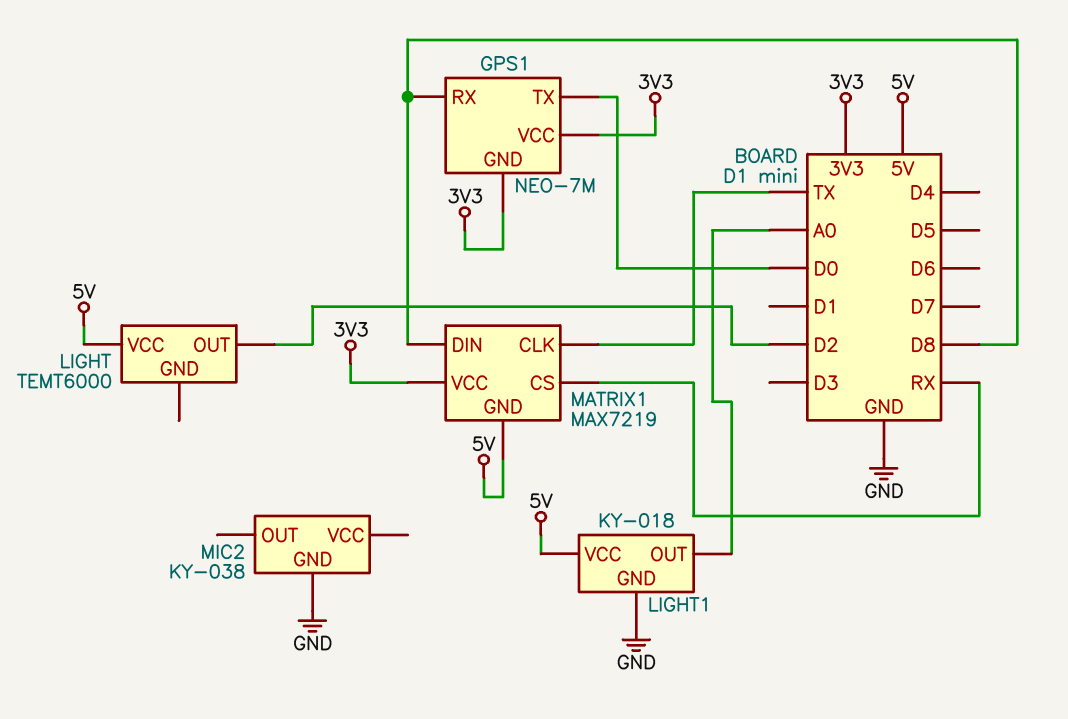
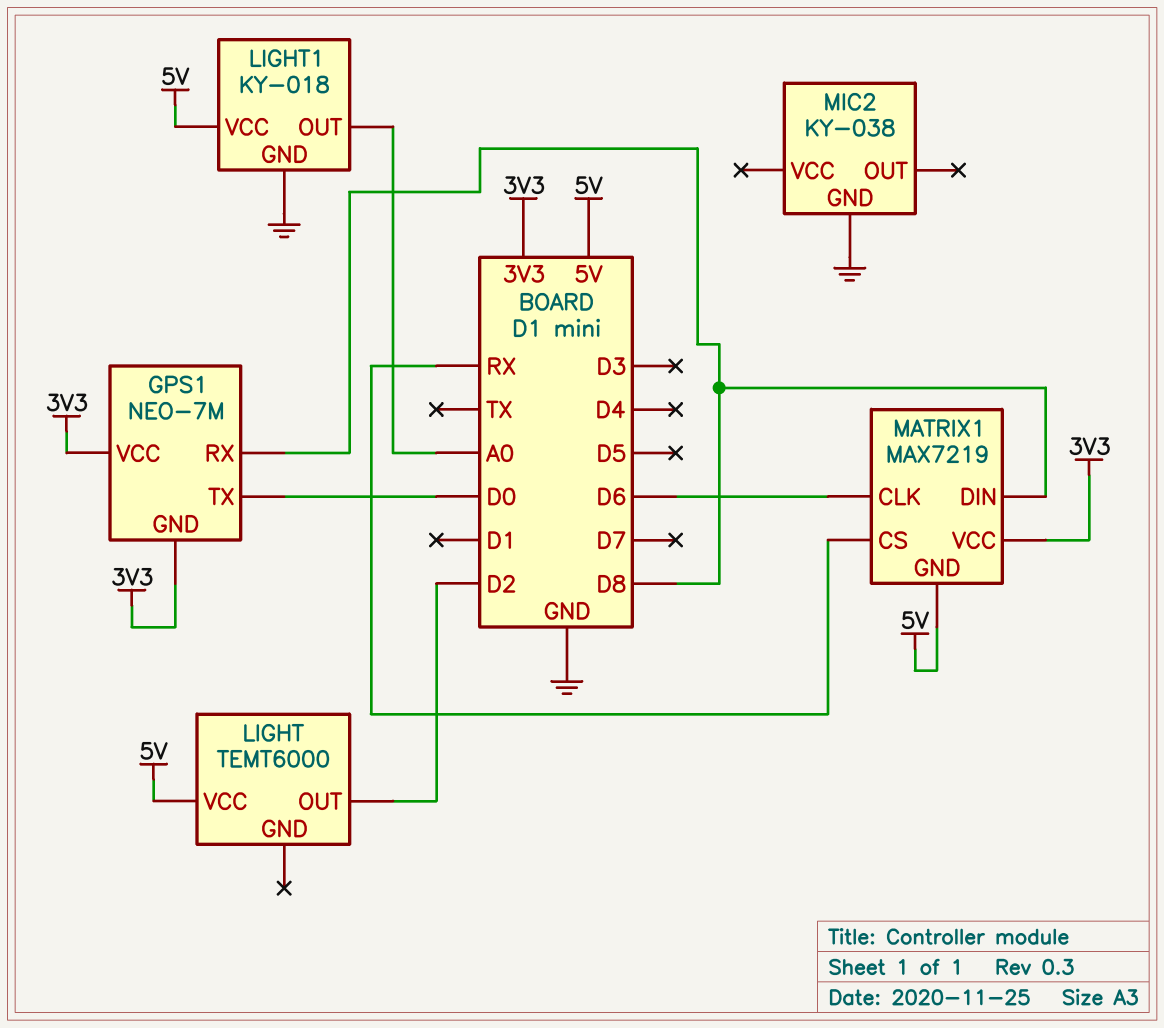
MATRIX1 pin CLK: TX -> D6

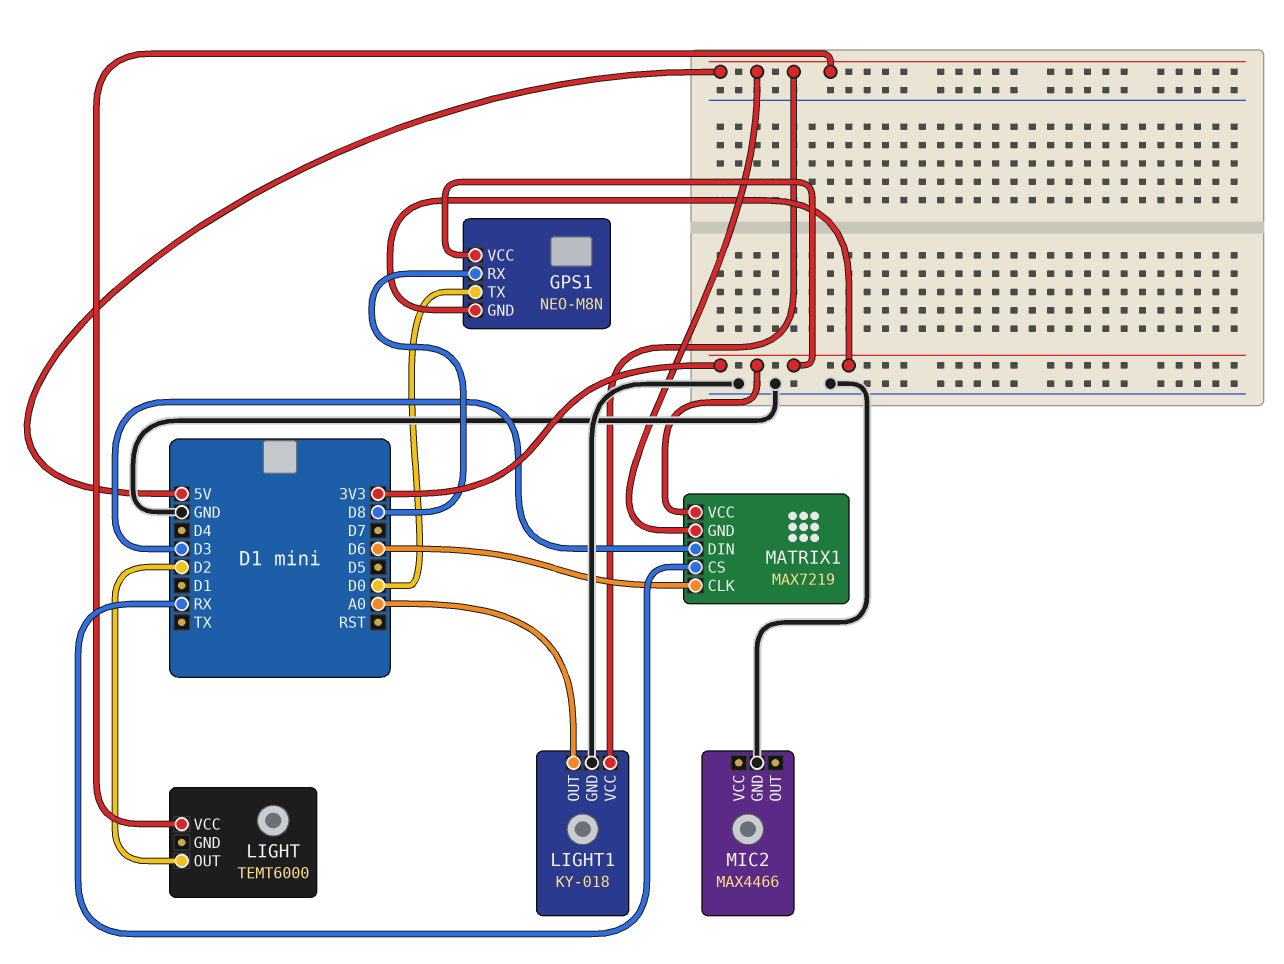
GPS1: NEO-7M -> NEO-M8N
MATRIX1 pin DIN: D8 -> D3
MIC2: KY-038 -> MAX4466

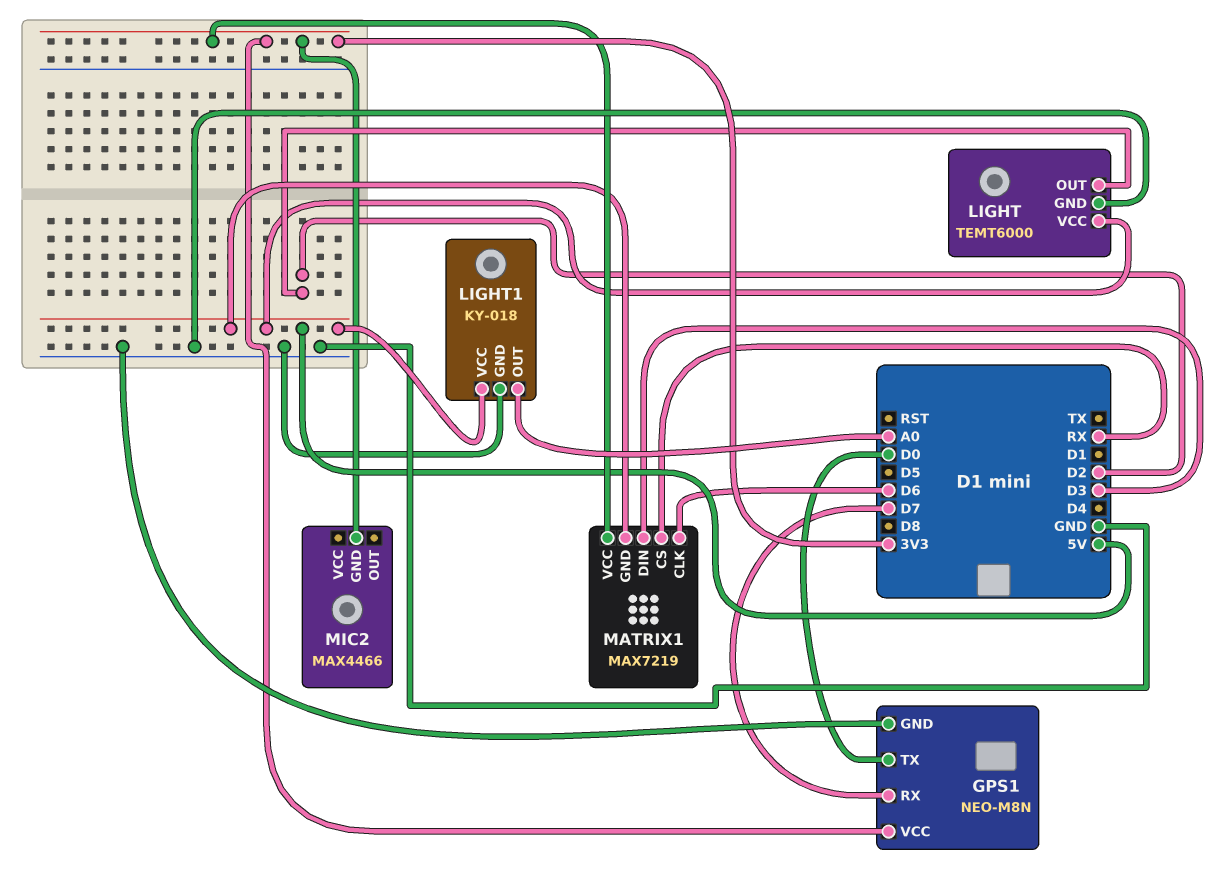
GPS1 pin GND: 3V3 -> GND
GPS1 pin RX: D8 -> D7
LIGHT pin GND: none -> GND
MIC2 pin GND: GND -> 3V3

